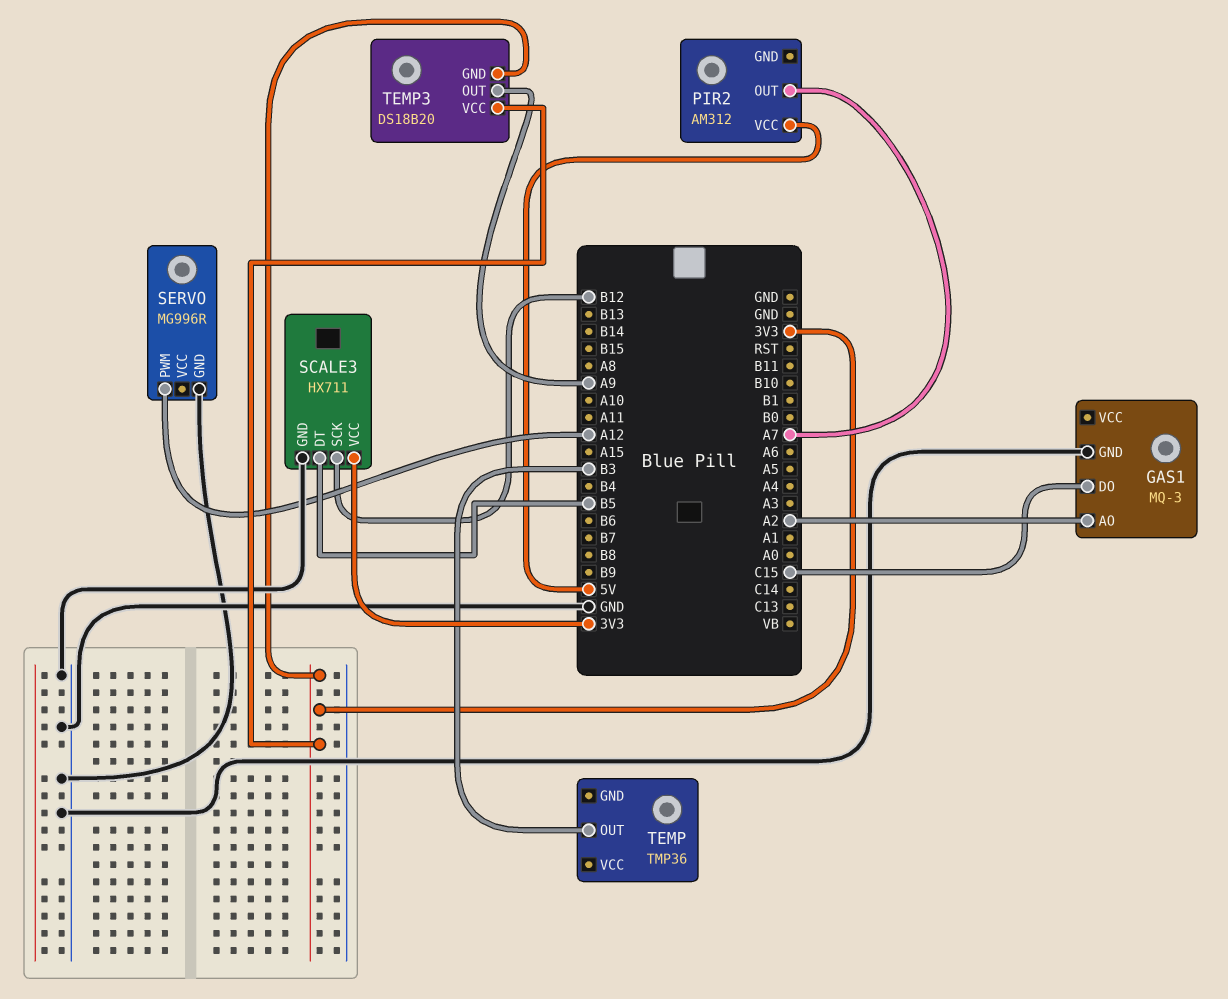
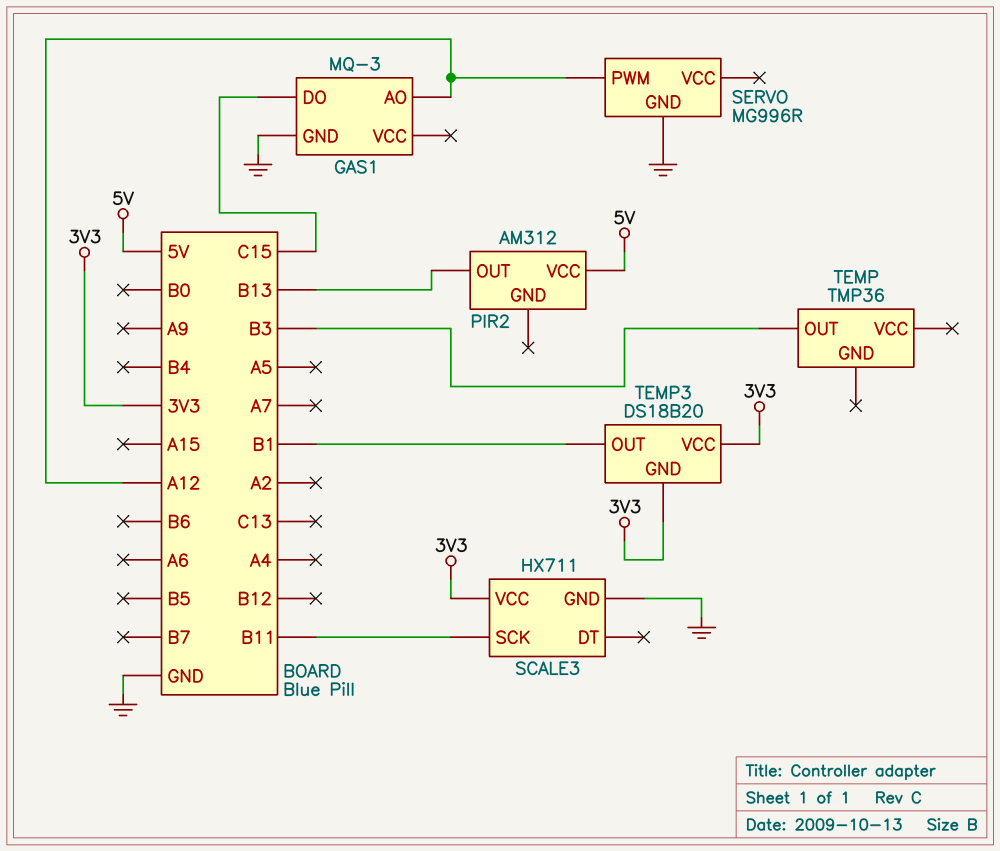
GAS1 pin AO: A2 -> A12
PIR2 pin OUT: A7 -> B13
SCALE3 pin DT: B5 -> none
SCALE3 pin SCK: B12 -> B11
TEMP3 pin OUT: A9 -> B1

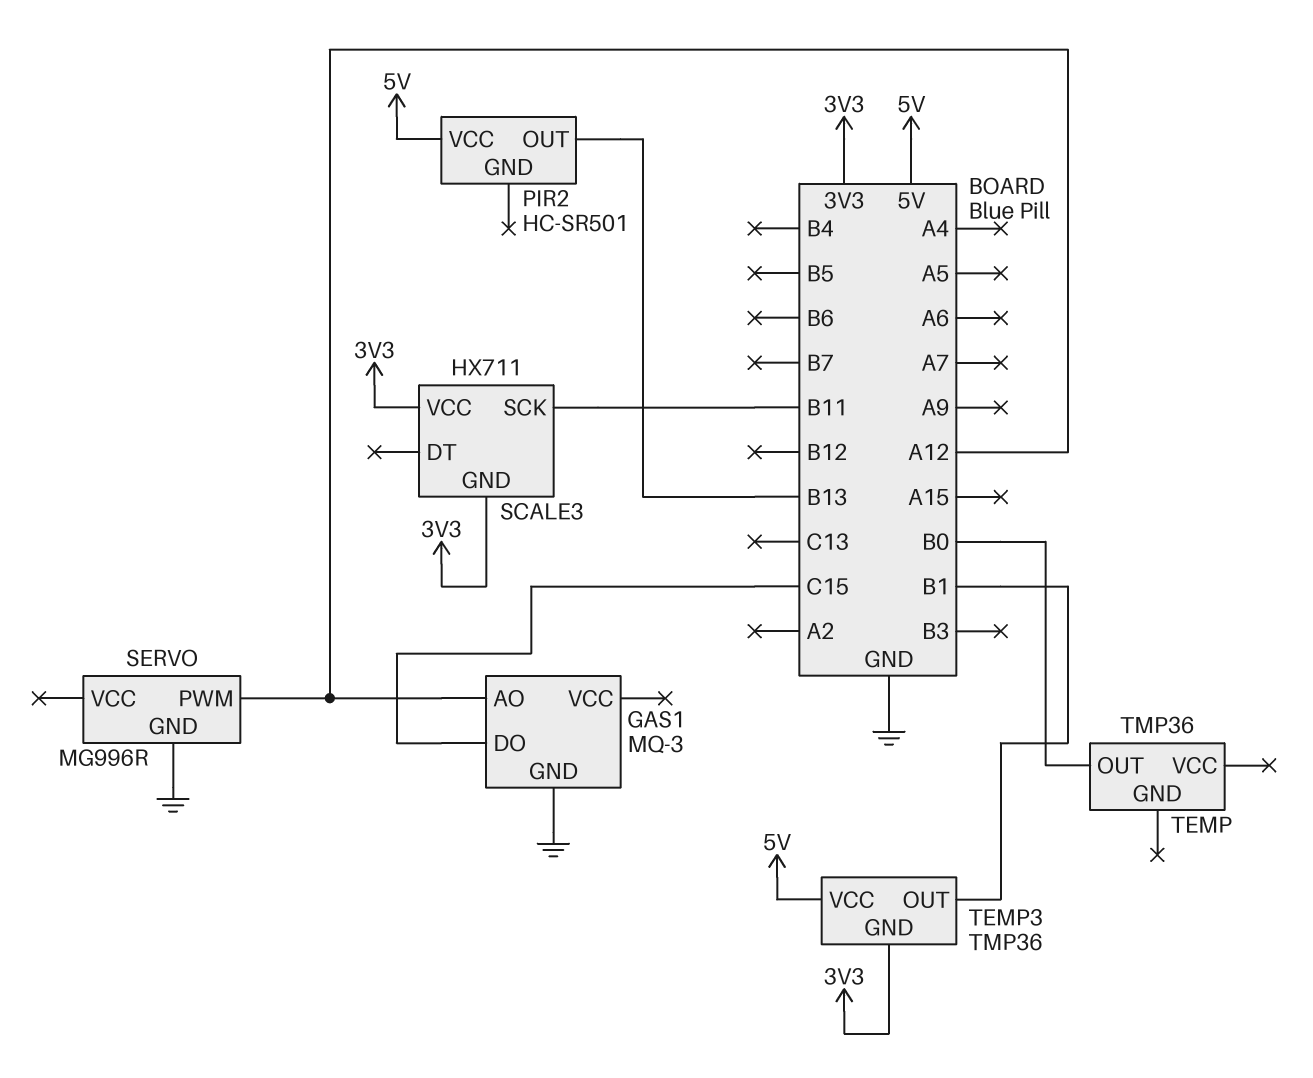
PIR2: AM312 -> HC-SR501
SCALE3 pin GND: GND -> 3V3
TEMP pin OUT: B3 -> B0
TEMP3: DS18B20 -> TMP36
TEMP3 pin VCC: 3V3 -> 5V

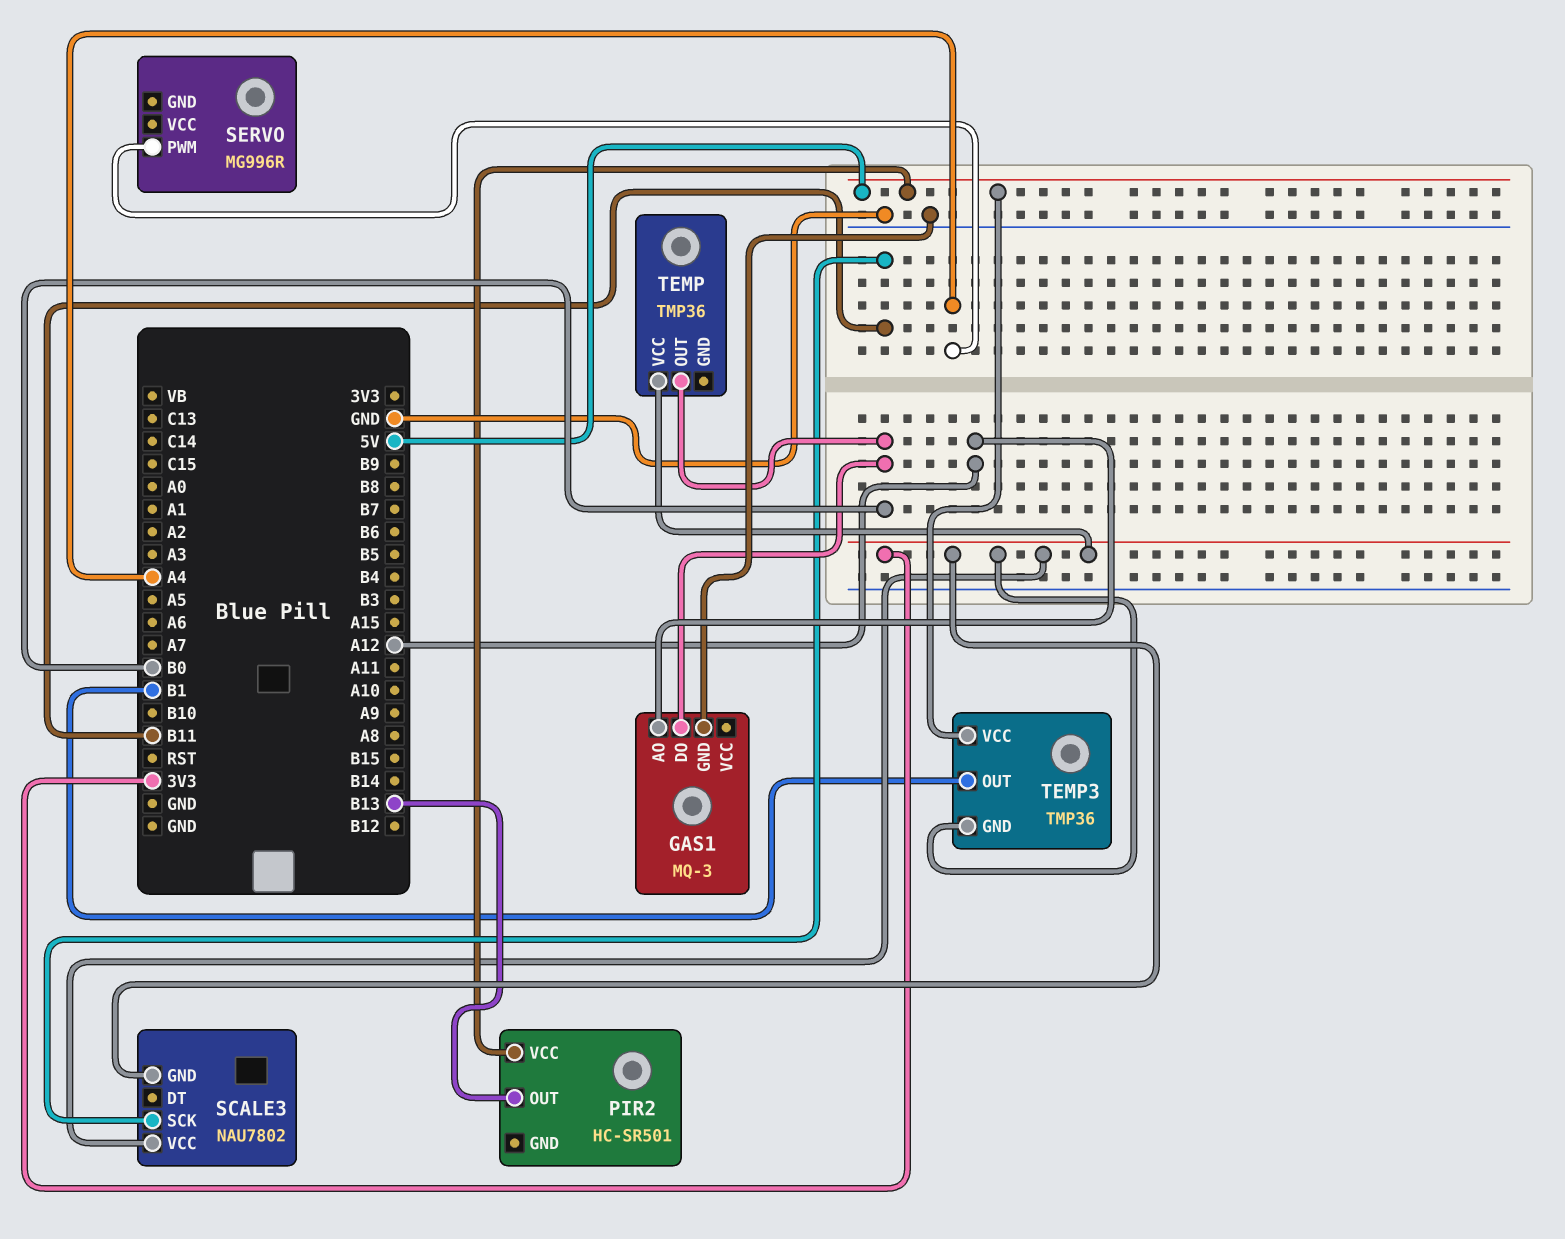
GAS1 pin DO: C15 -> B0
SCALE3: HX711 -> NAU7802
SERVO pin GND: GND -> none
SERVO pin PWM: A12 -> A4
TEMP pin VCC: none -> 3V3

